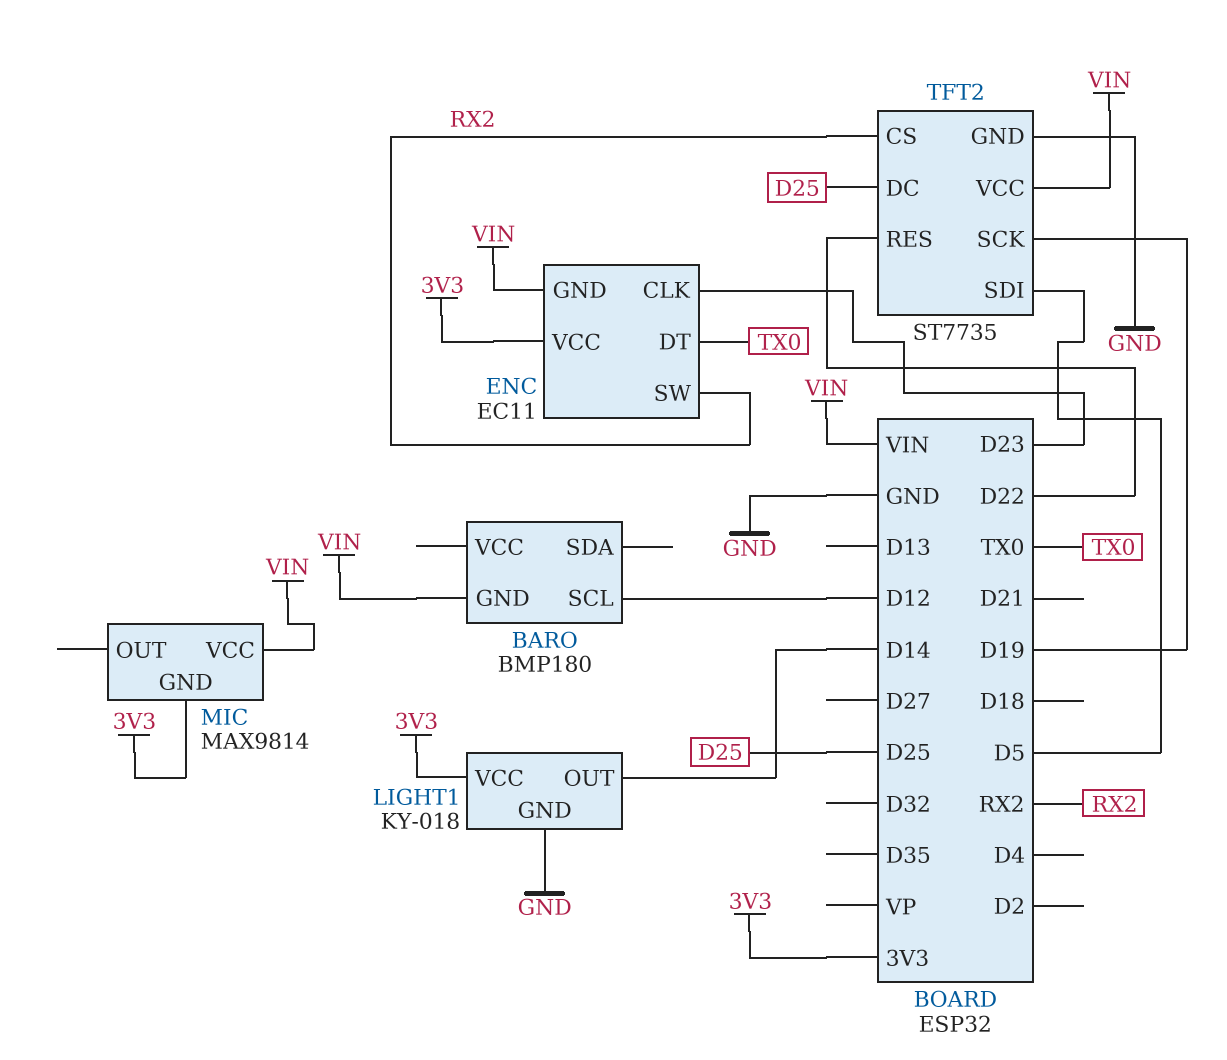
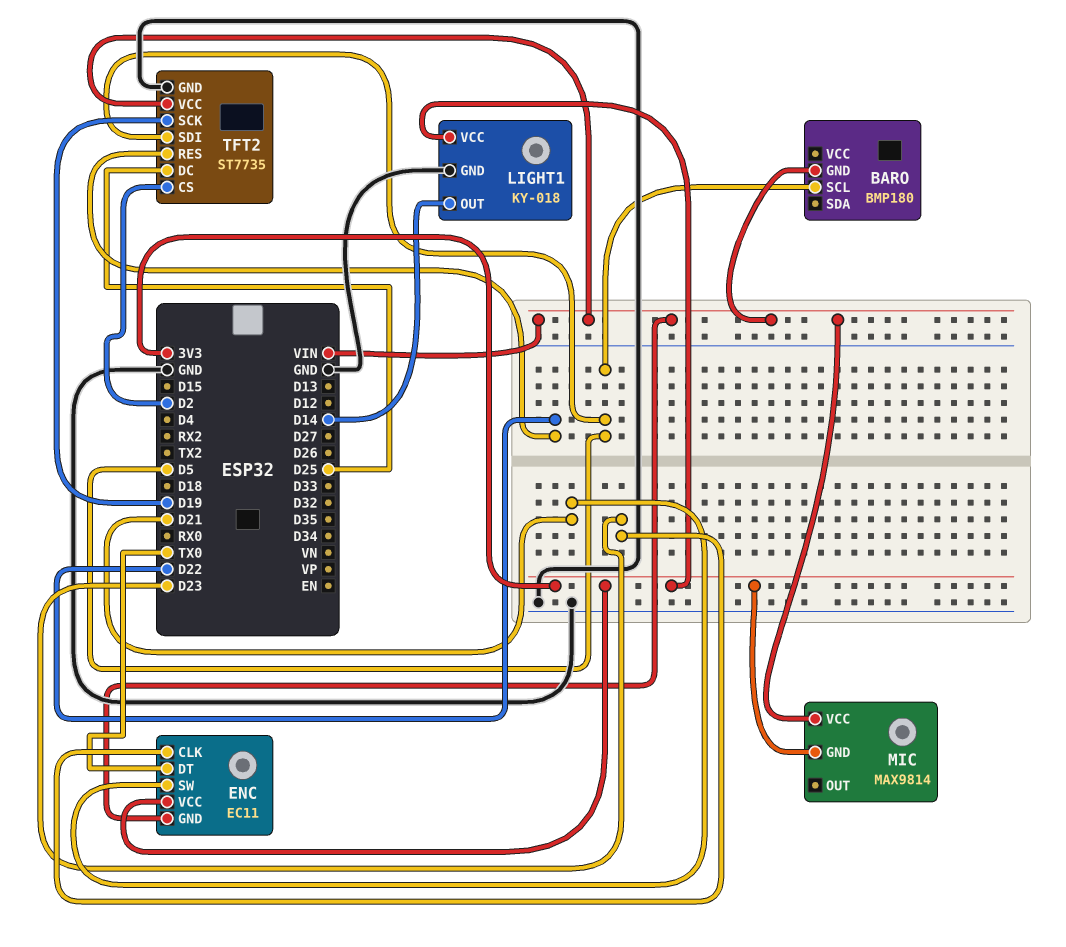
BARO pin SCL: D12 -> D5
ENC pin SW: RX2 -> D21
TFT2 pin CS: RX2 -> D2

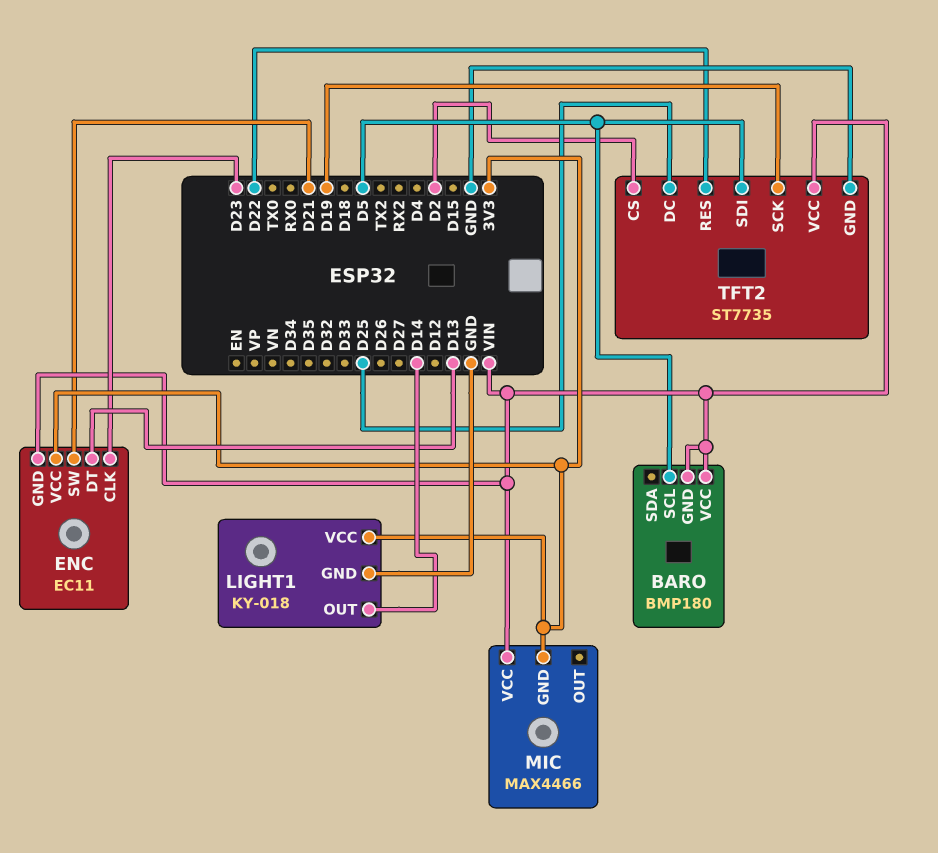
BARO pin VCC: none -> VIN
ENC pin DT: TX0 -> D13
MIC: MAX9814 -> MAX4466

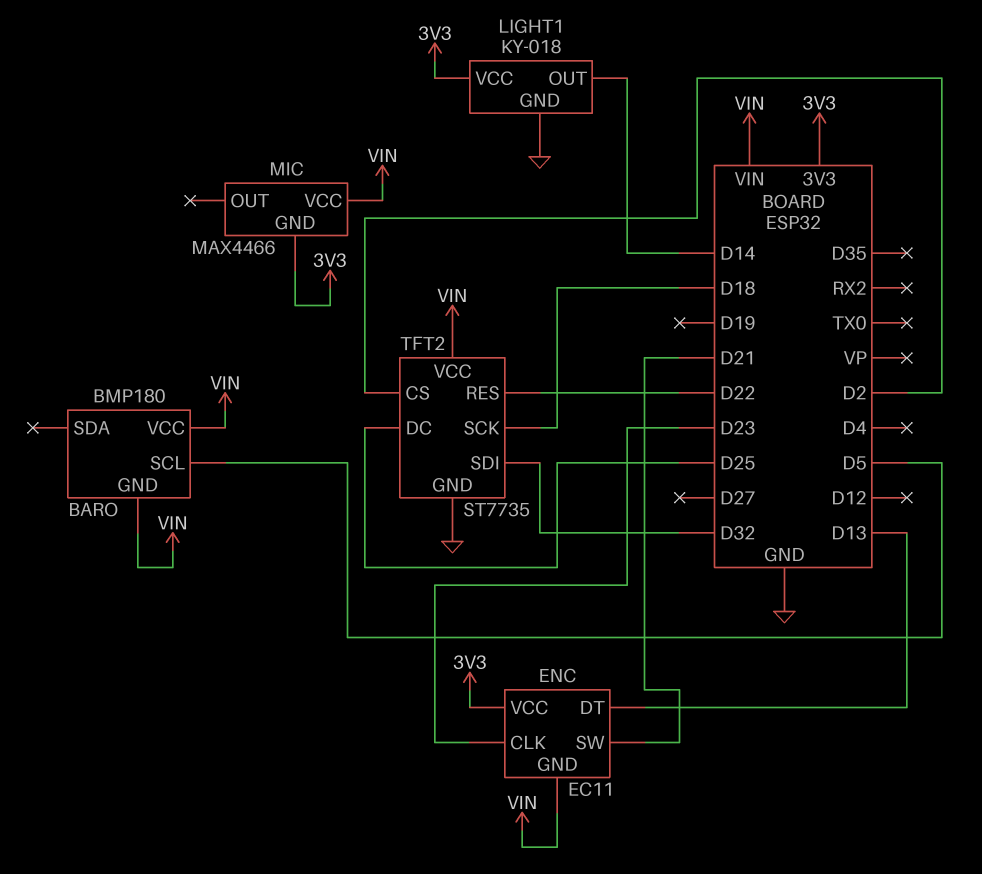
TFT2 pin SCK: D19 -> D18
TFT2 pin SDI: D5 -> D32

